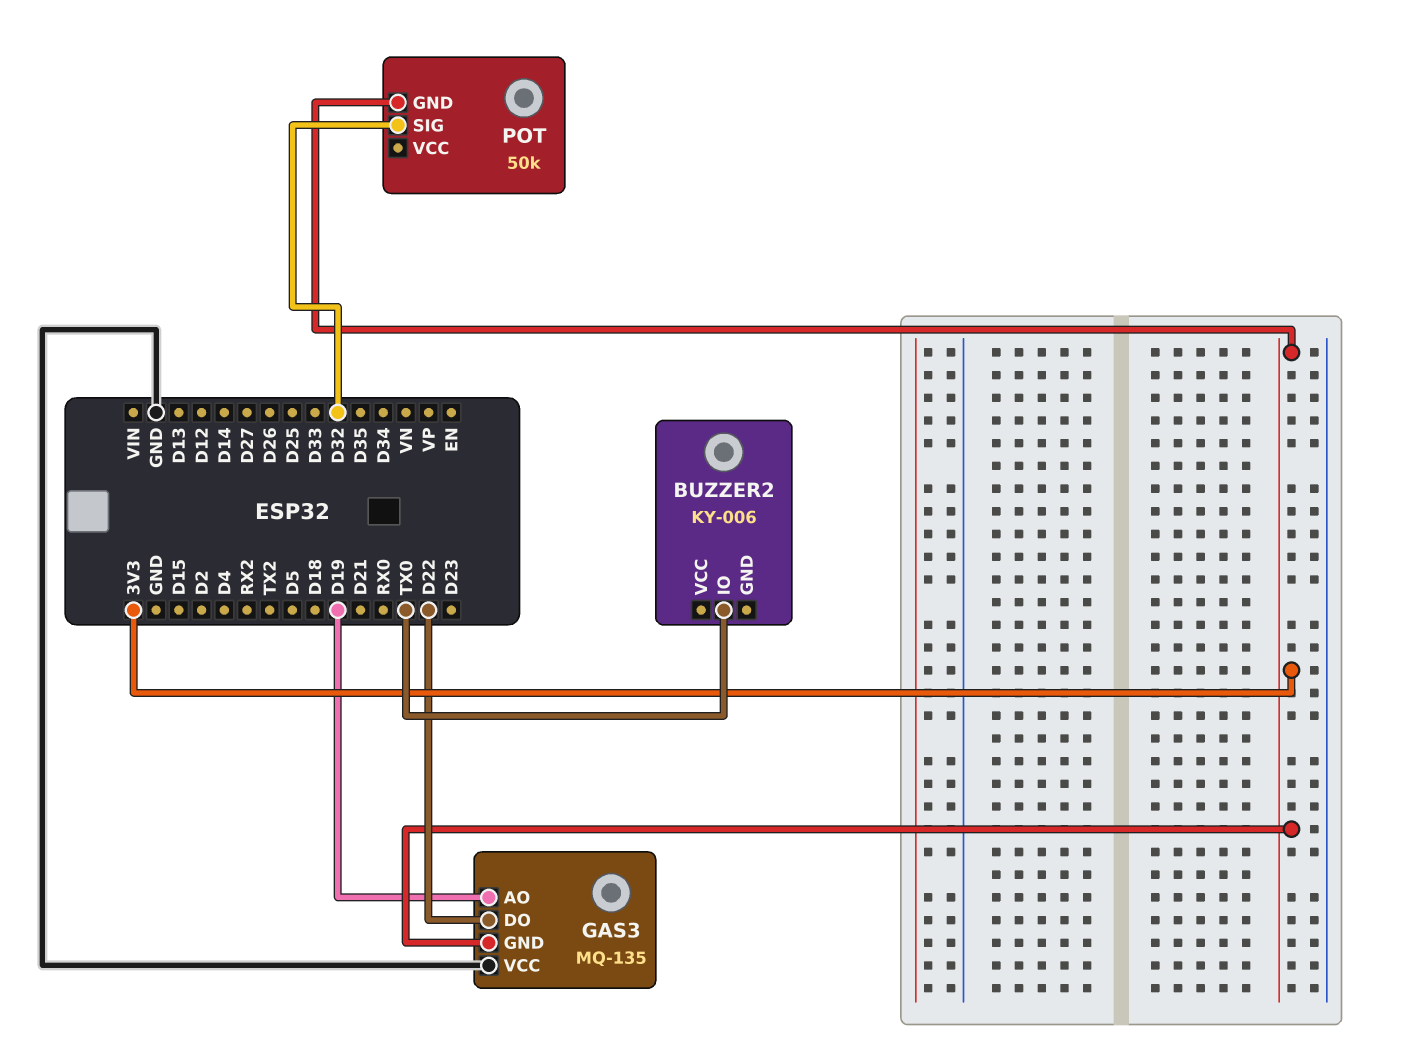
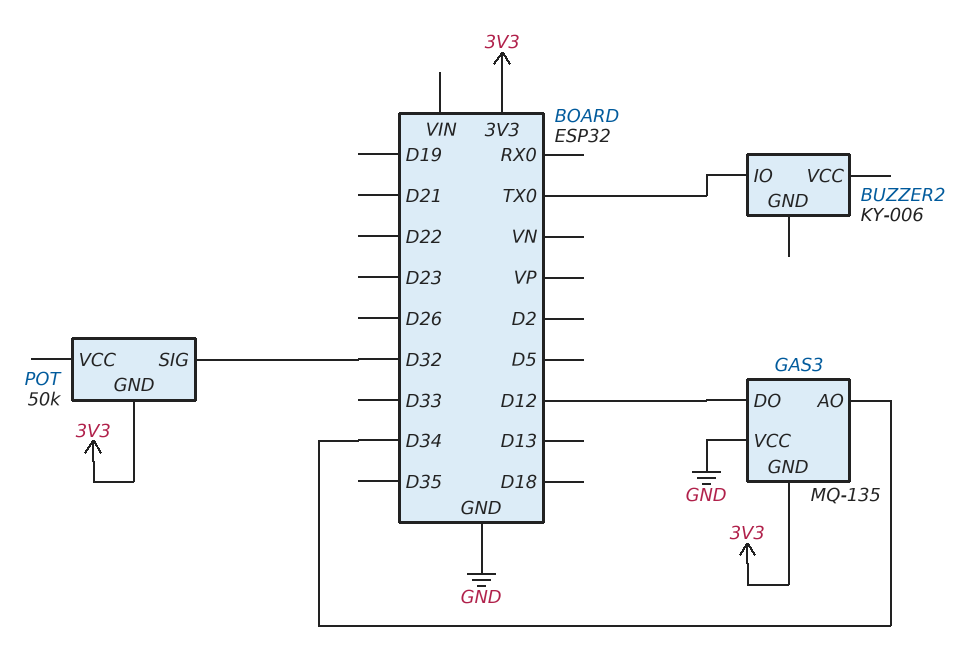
GAS3 pin AO: D19 -> D34
GAS3 pin DO: D22 -> D12

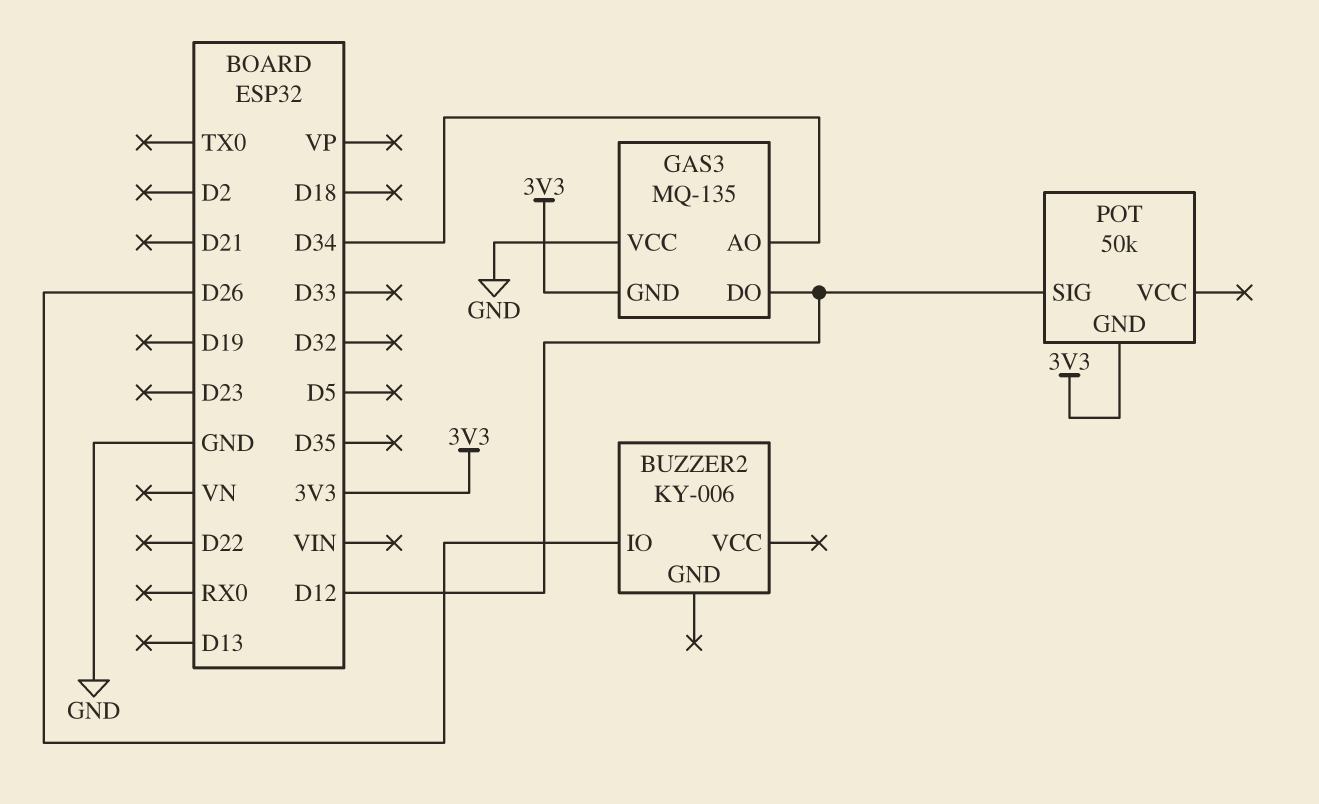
BUZZER2 pin IO: TX0 -> D26
POT pin SIG: D32 -> D12

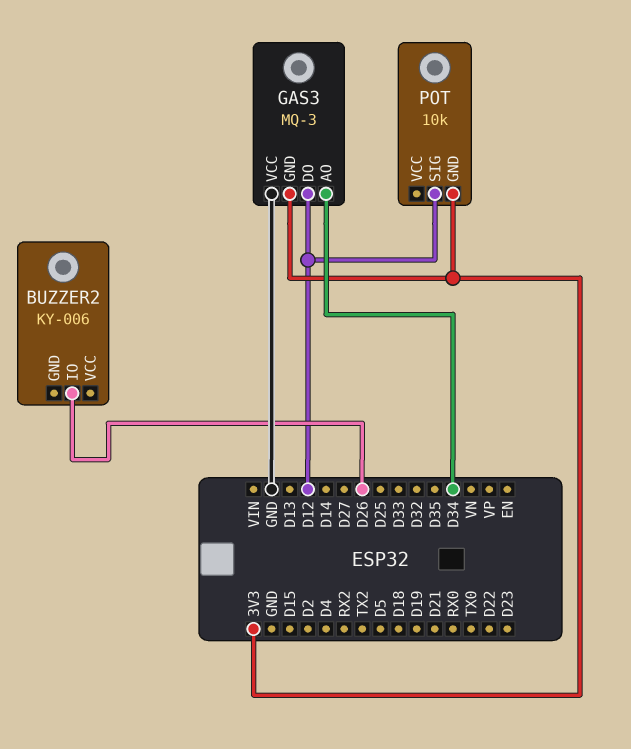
GAS3: MQ-135 -> MQ-3
POT: 50k -> 10k

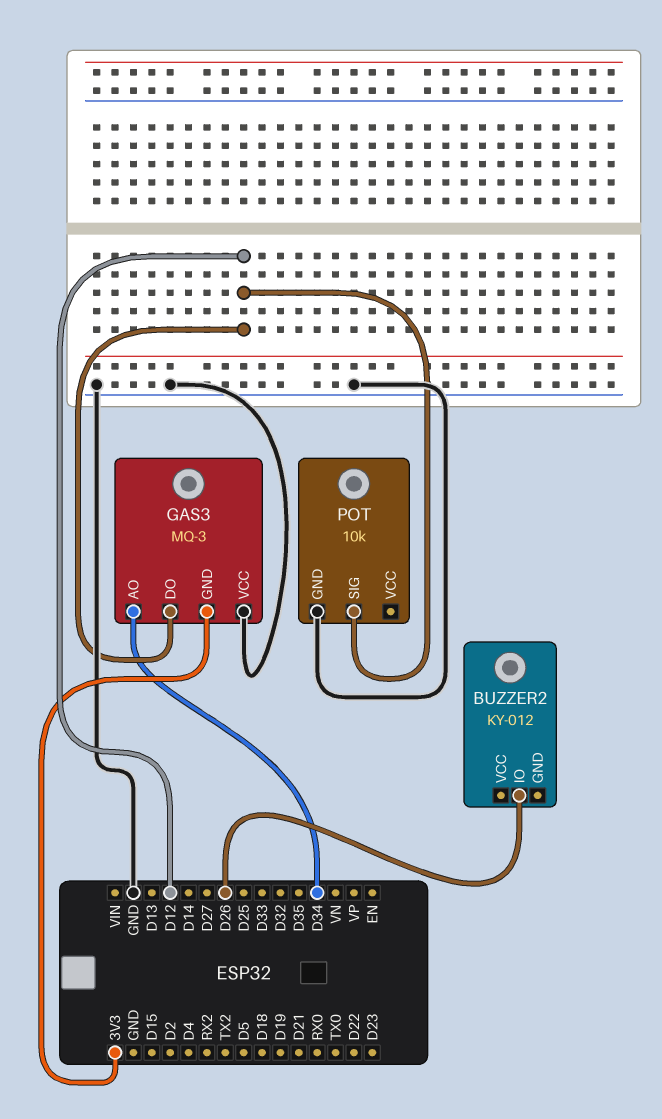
BUZZER2: KY-006 -> KY-012
POT pin GND: 3V3 -> GND

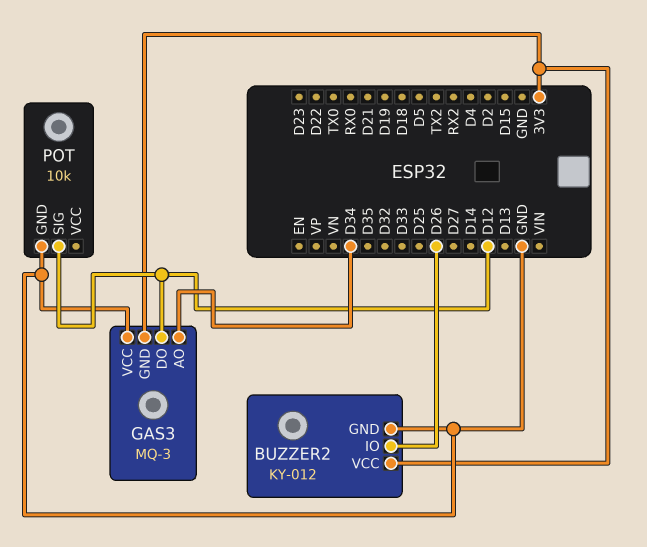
BUZZER2 pin GND: none -> GND
BUZZER2 pin VCC: none -> 3V3

